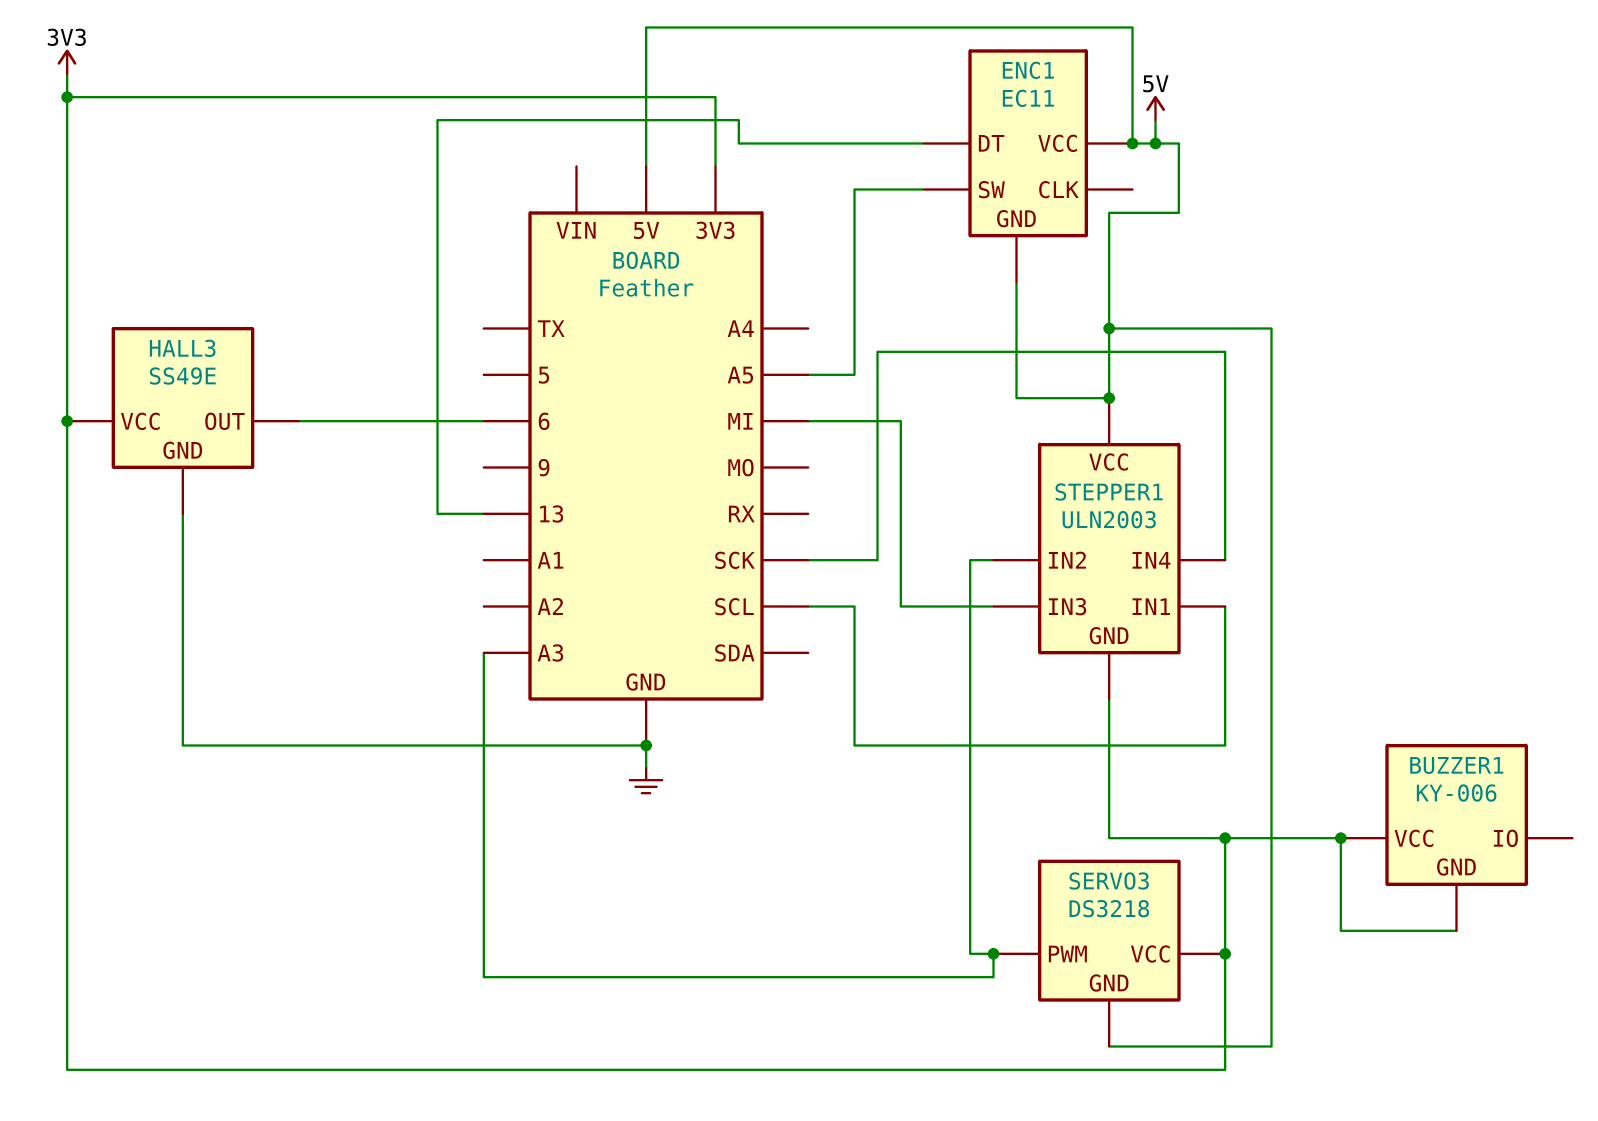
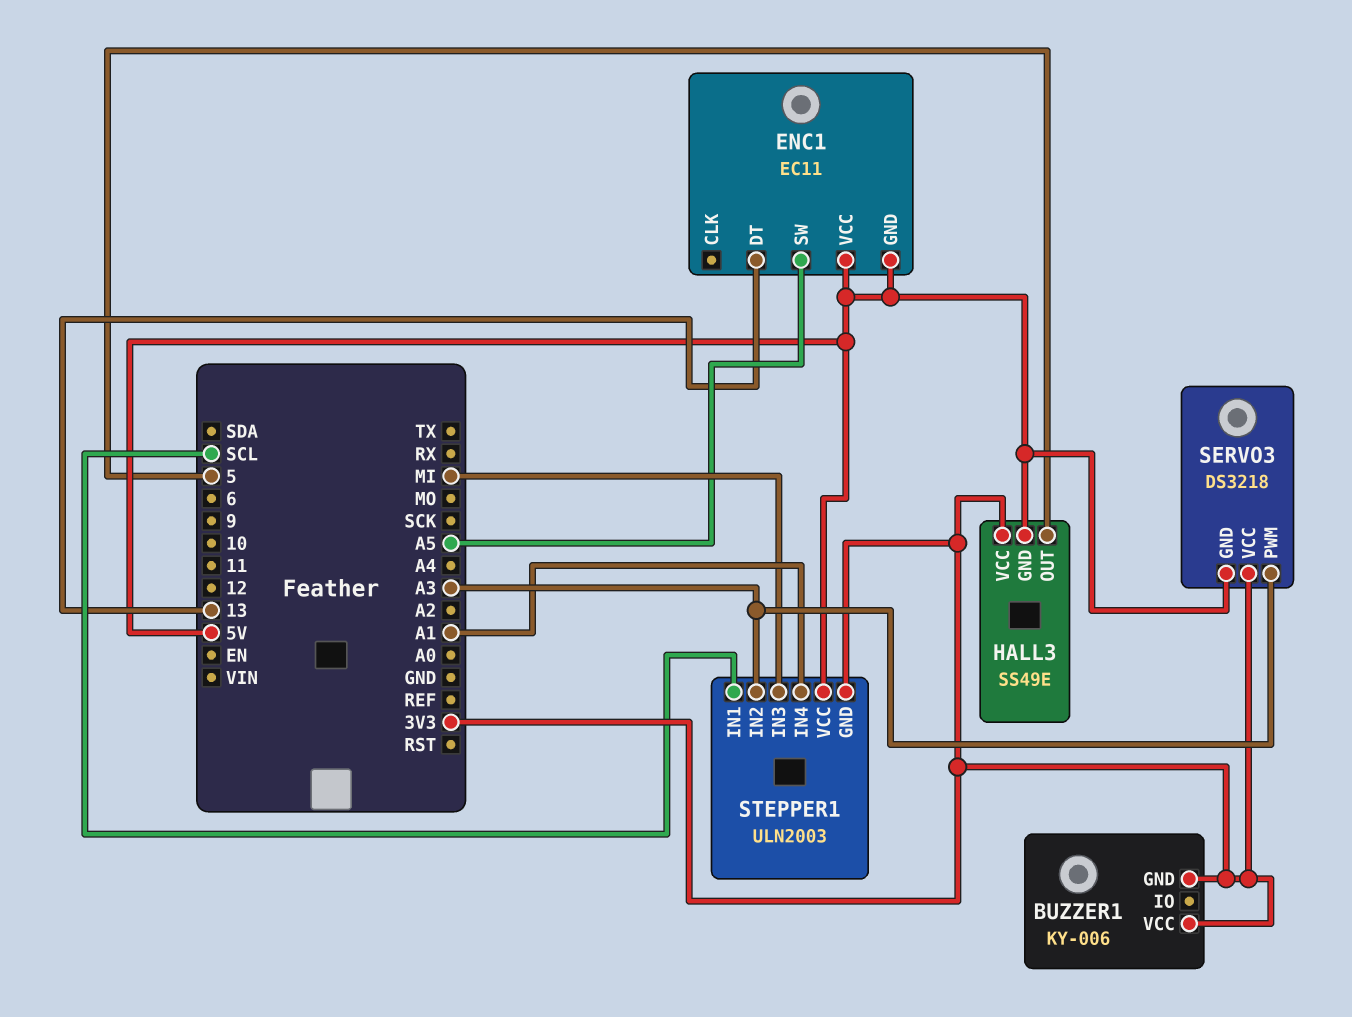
HALL3 pin GND: GND -> 5V
HALL3 pin OUT: 6 -> 5
STEPPER1 pin IN4: SCK -> A1

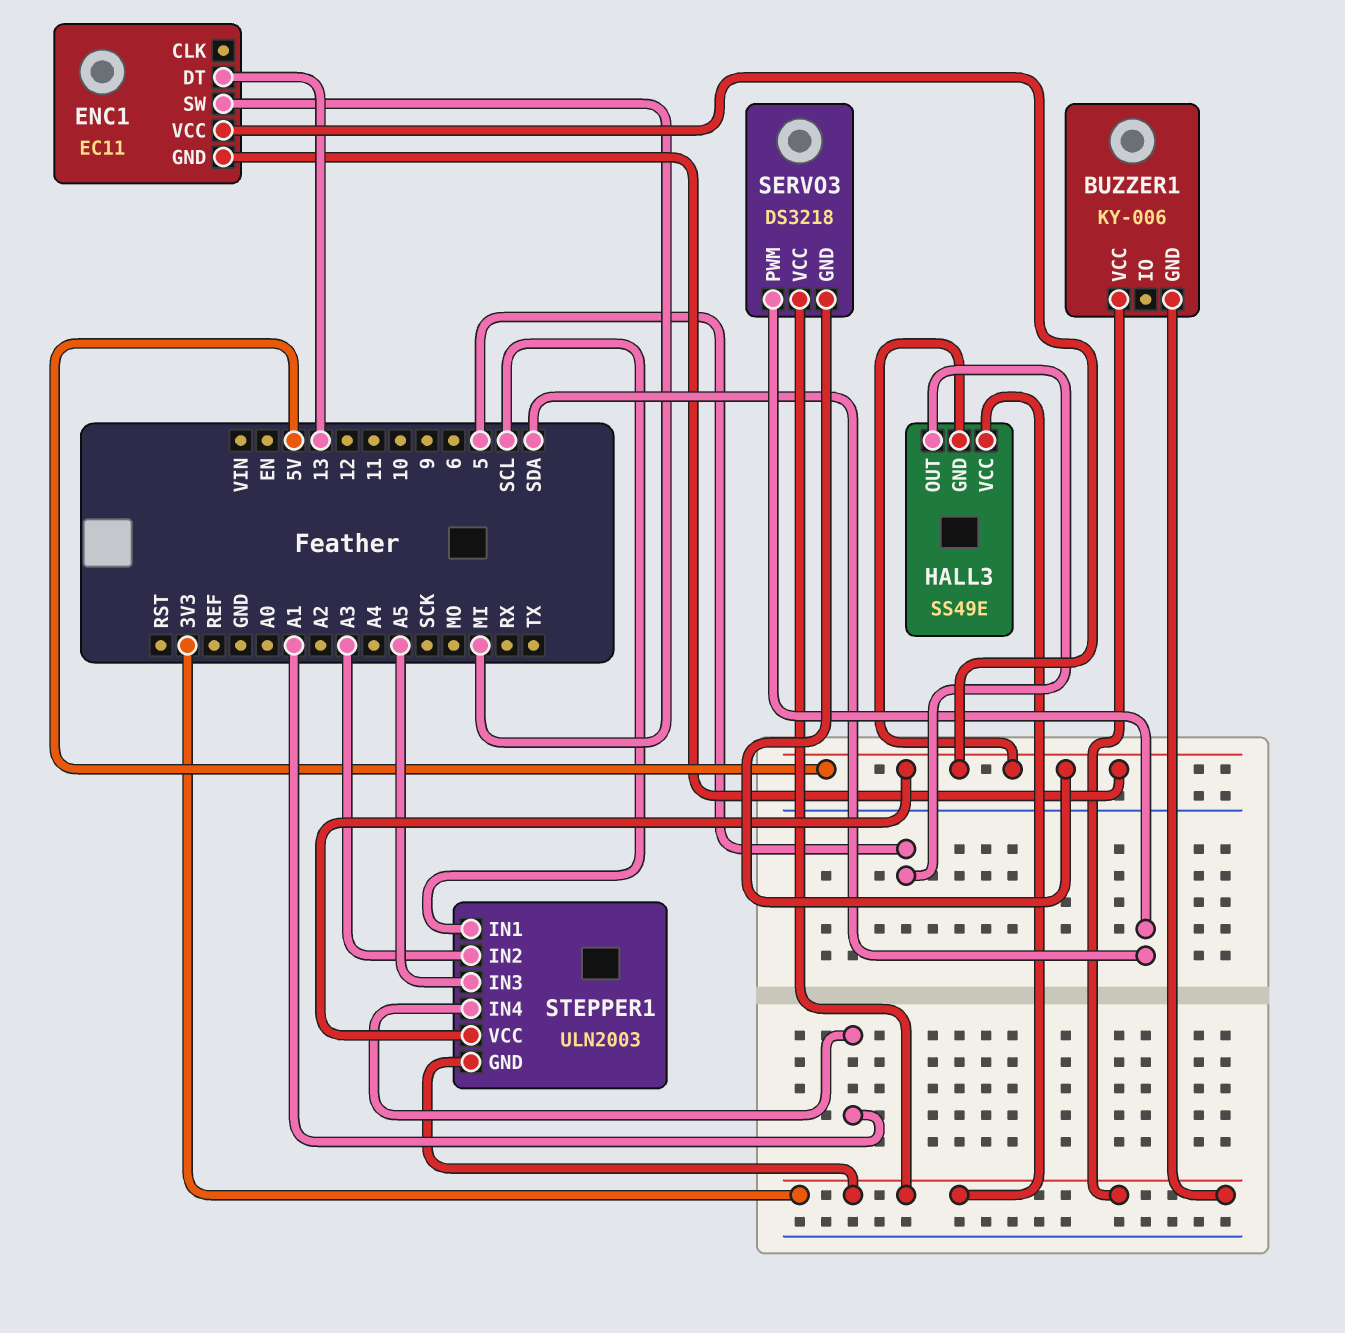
ENC1 pin SW: A5 -> MI
SERVO3 pin PWM: A3 -> SDA
STEPPER1 pin IN3: MI -> A5

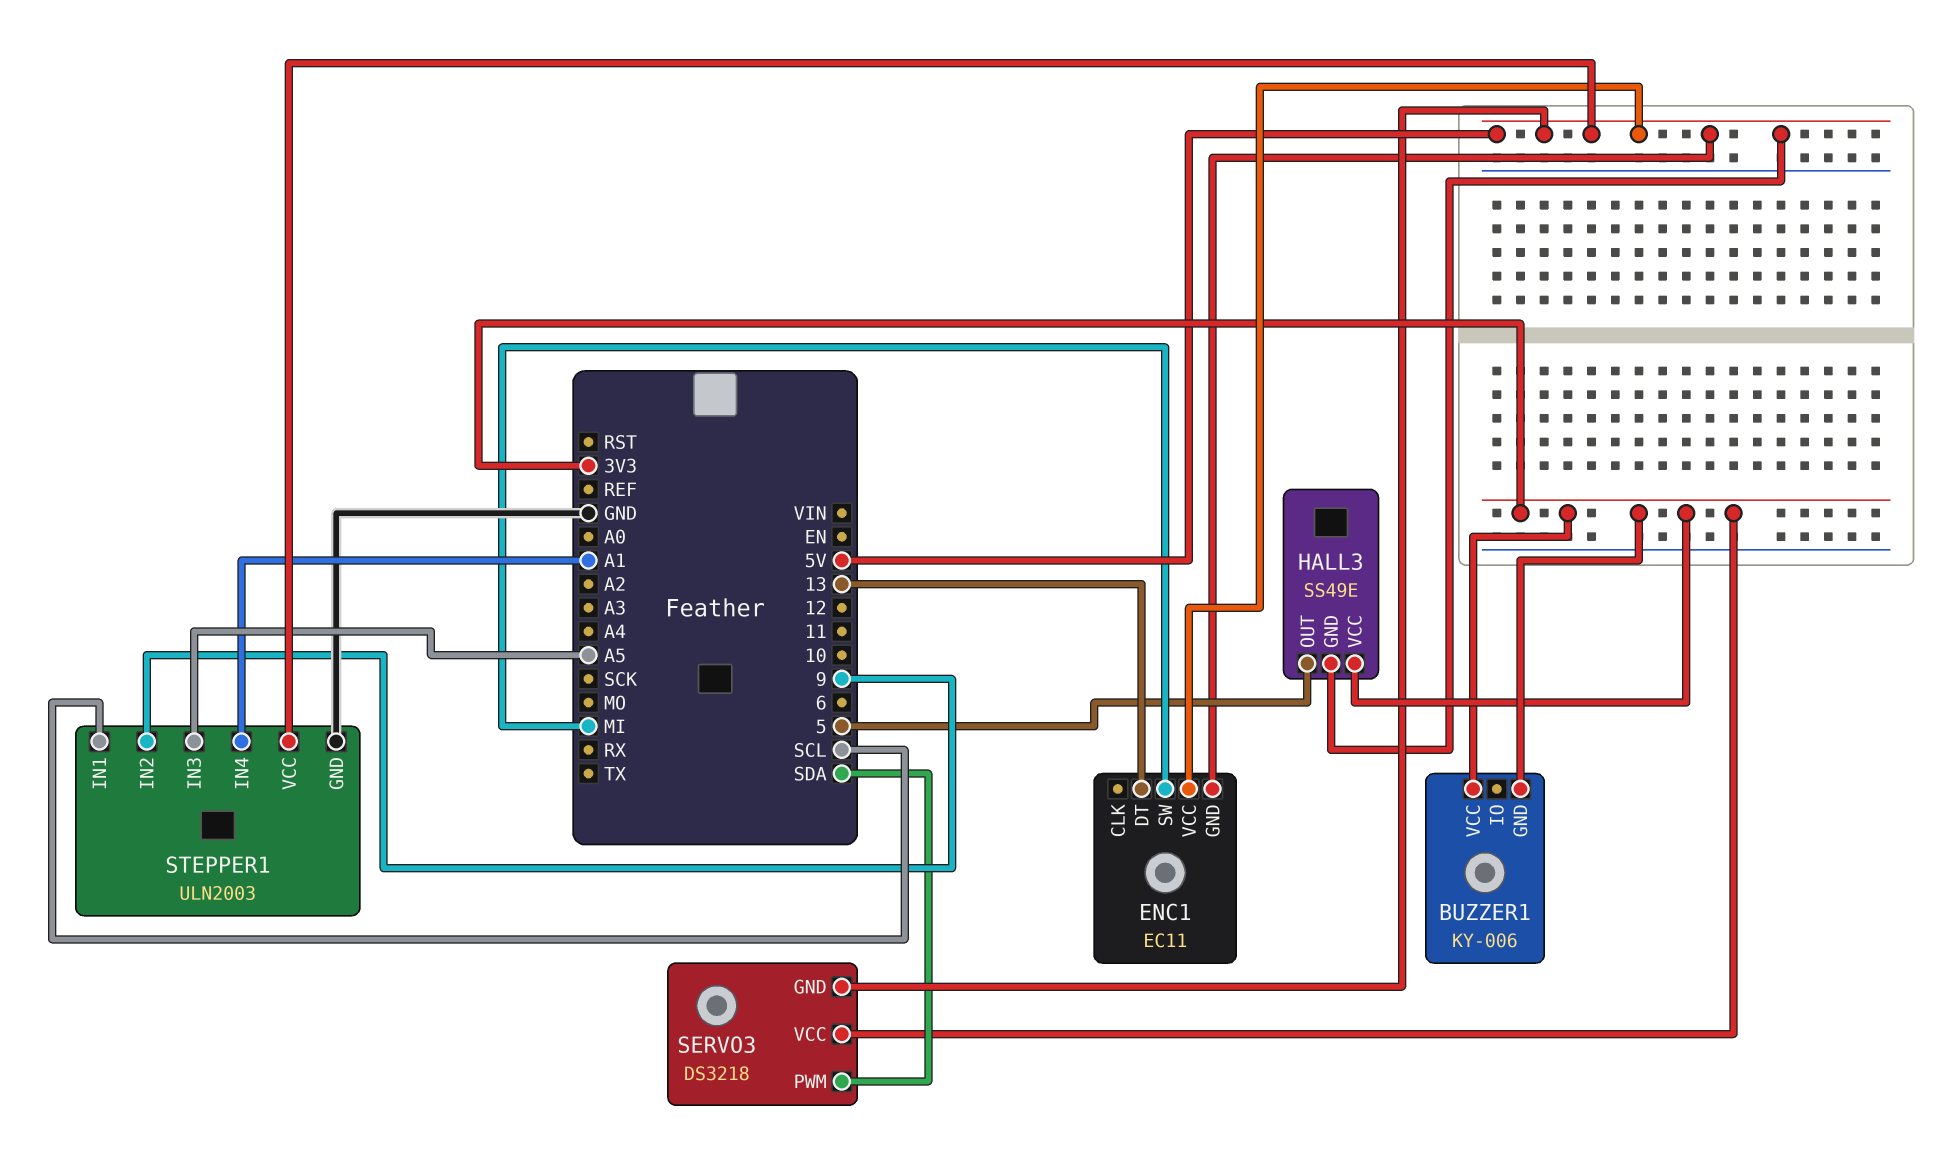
STEPPER1 pin GND: 3V3 -> GND
STEPPER1 pin IN2: A3 -> 9

